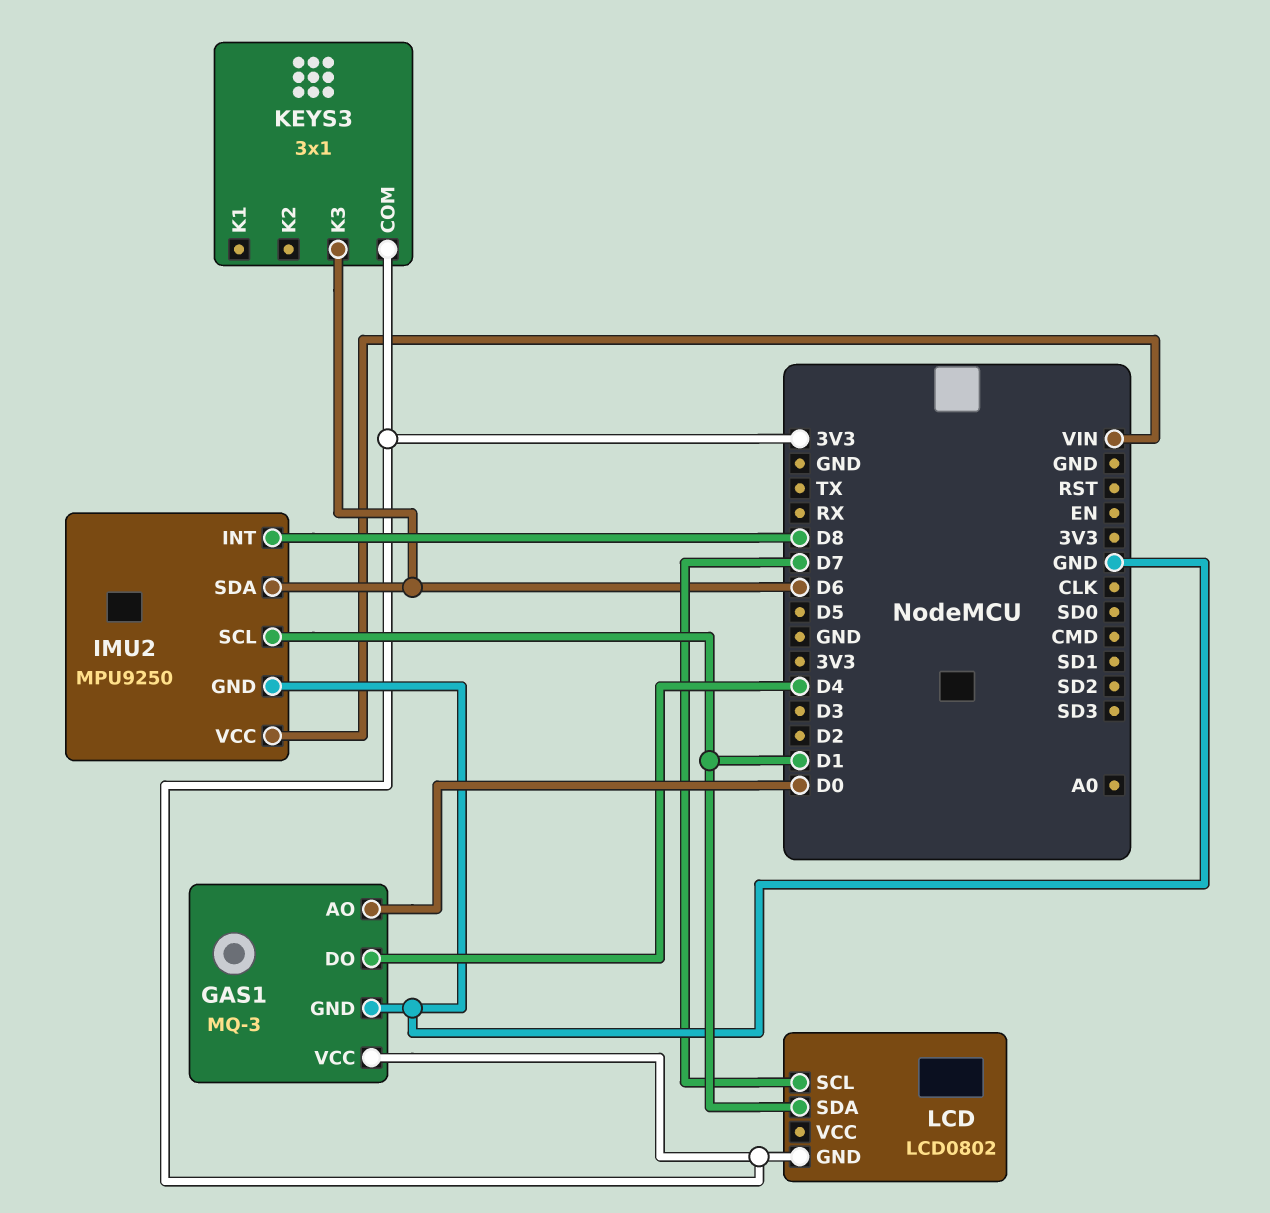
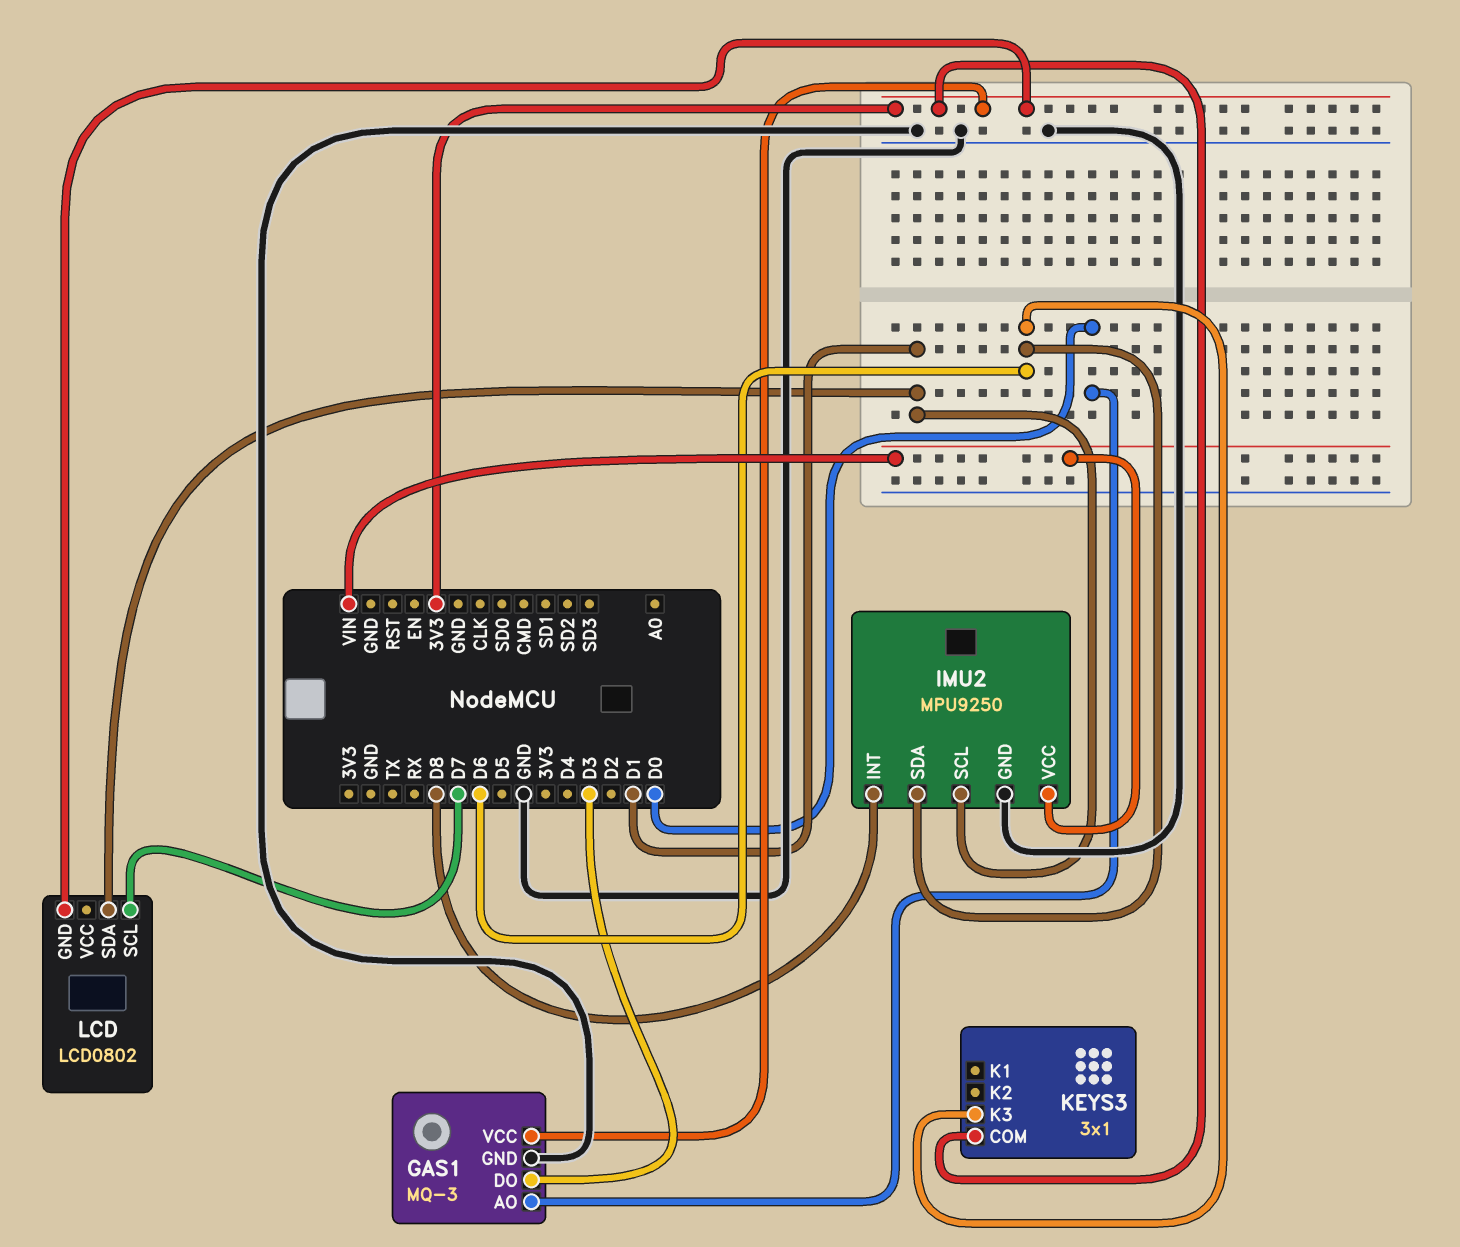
GAS1 pin DO: D4 -> D3

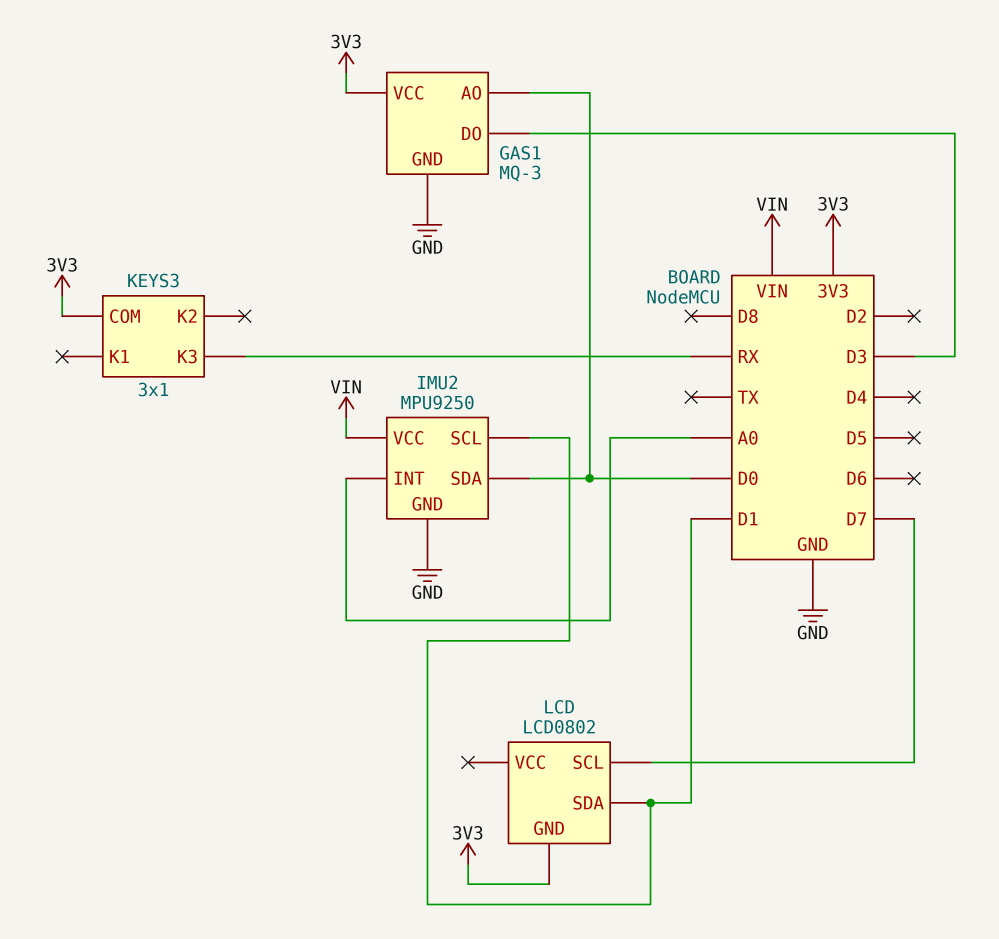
IMU2 pin INT: D8 -> A0
IMU2 pin SDA: D6 -> D0
KEYS3 pin K3: D6 -> RX

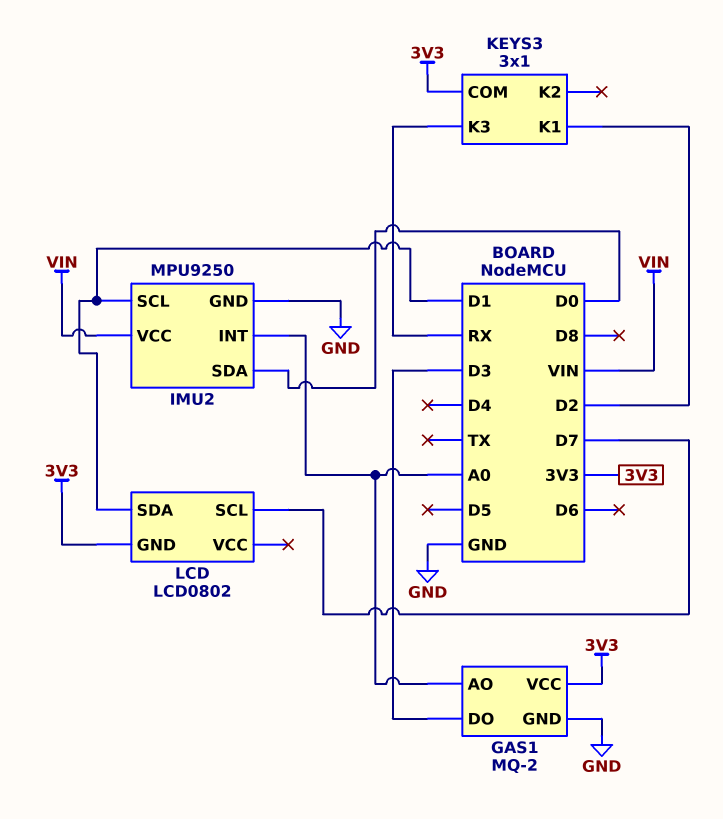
GAS1: MQ-3 -> MQ-2
GAS1 pin AO: D0 -> A0
KEYS3 pin K1: none -> D2

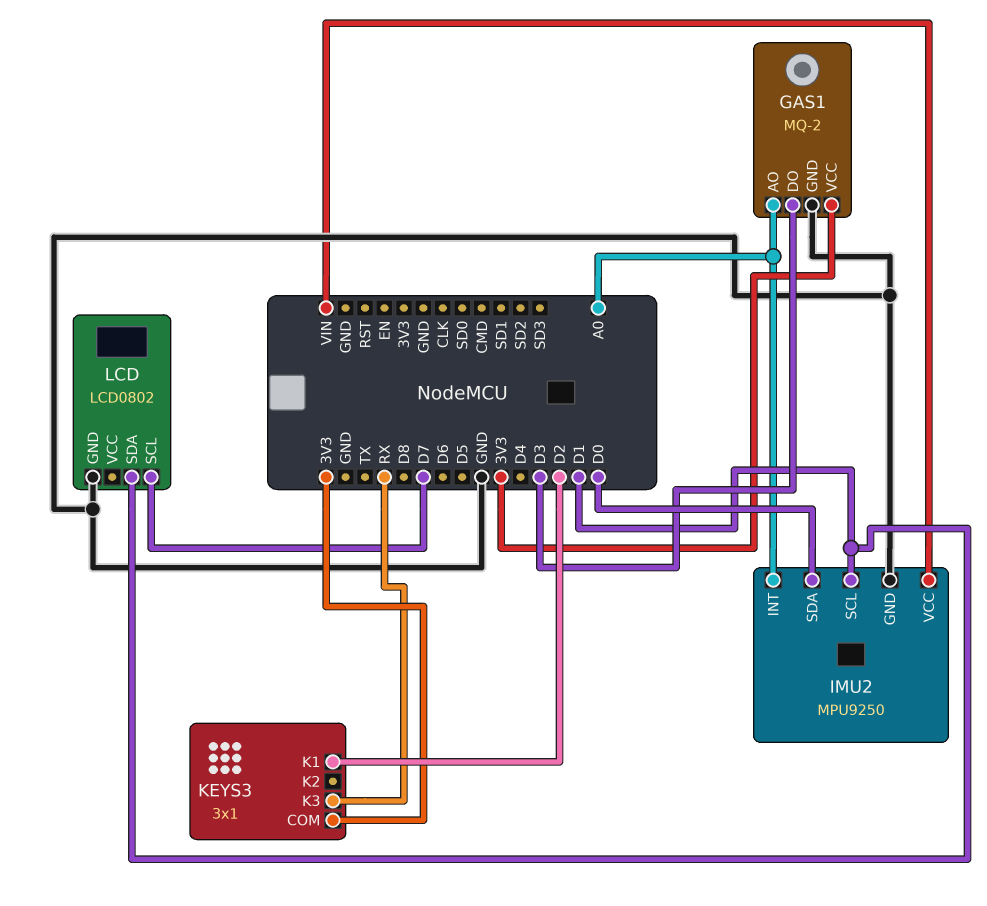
LCD pin GND: 3V3 -> GND

